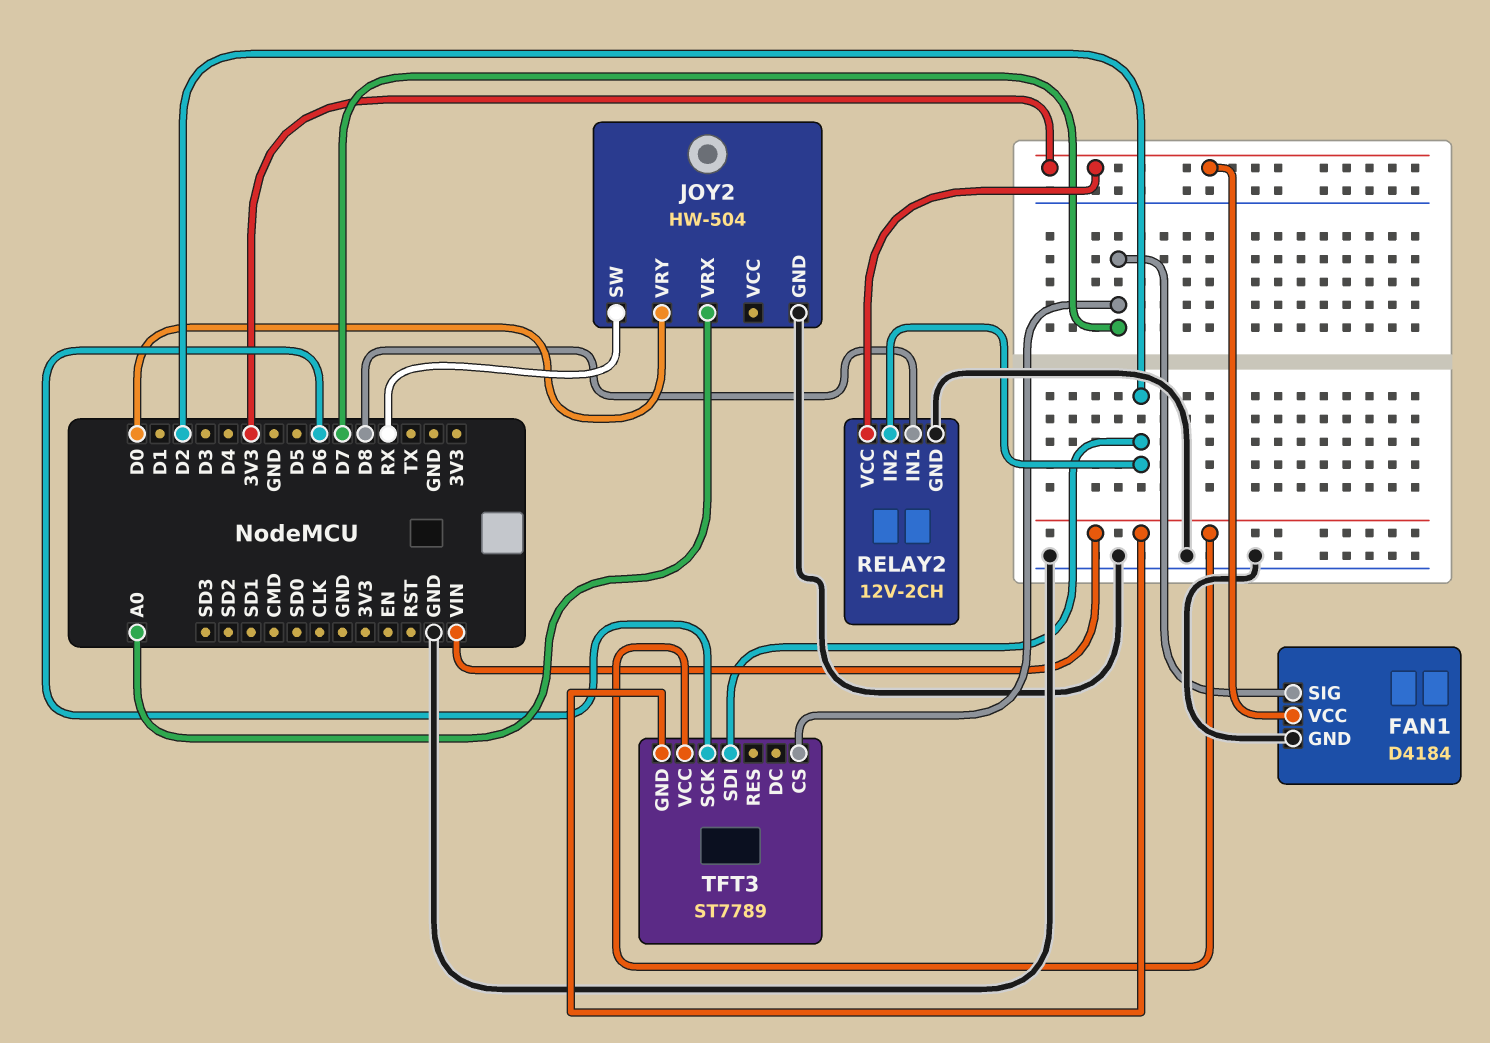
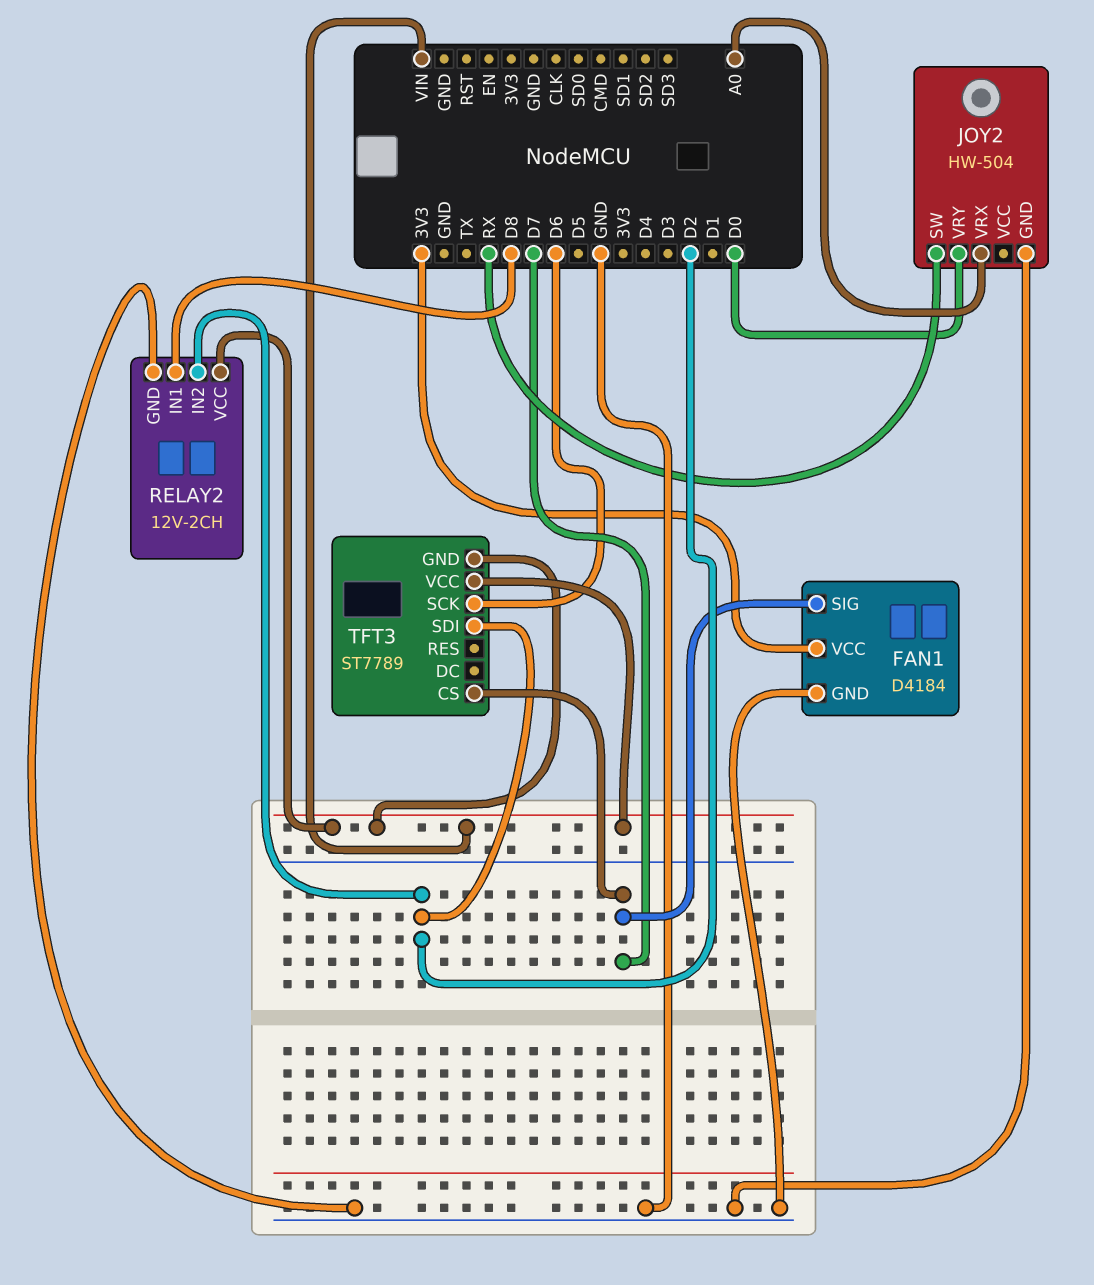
RELAY2 pin VCC: 3V3 -> VIN

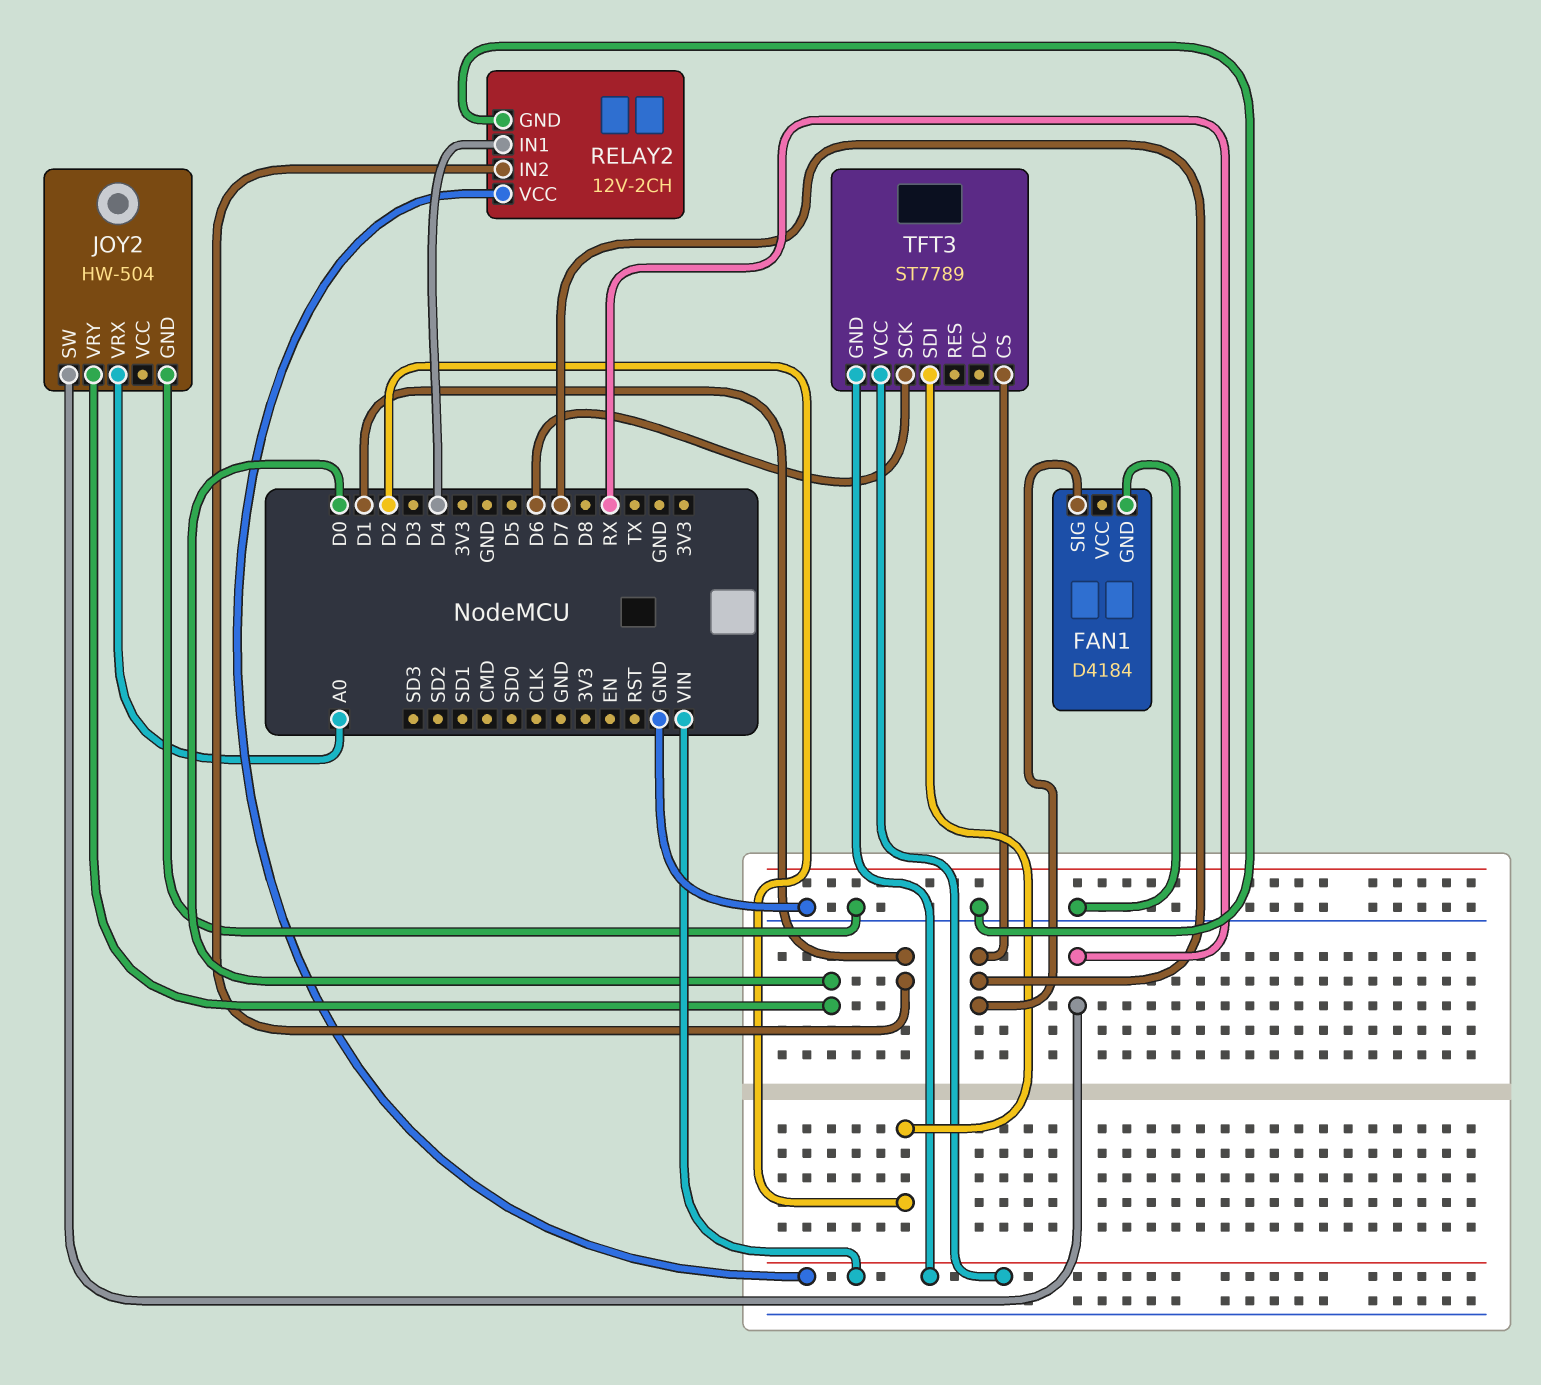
FAN1 pin VCC: 3V3 -> none
RELAY2 pin IN1: D8 -> D4
RELAY2 pin IN2: D2 -> D1

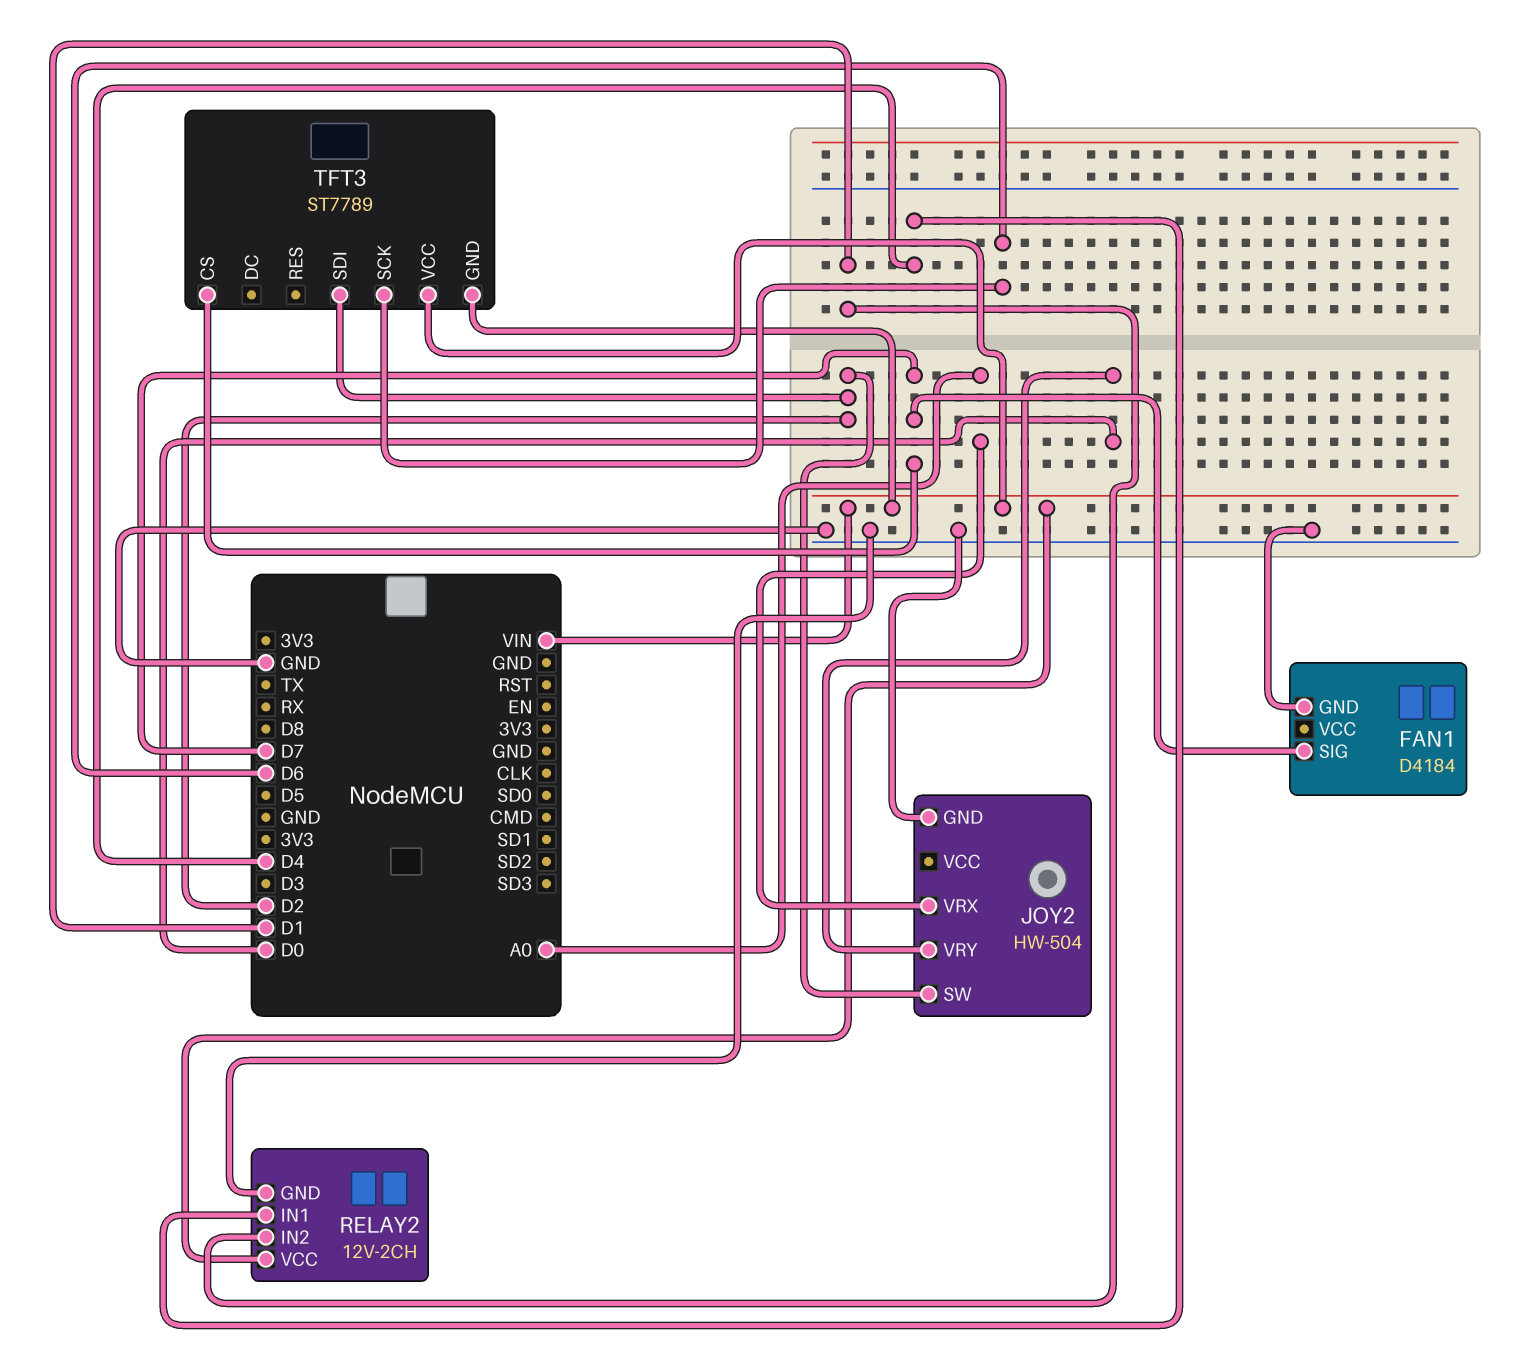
JOY2 pin SW: RX -> D2

